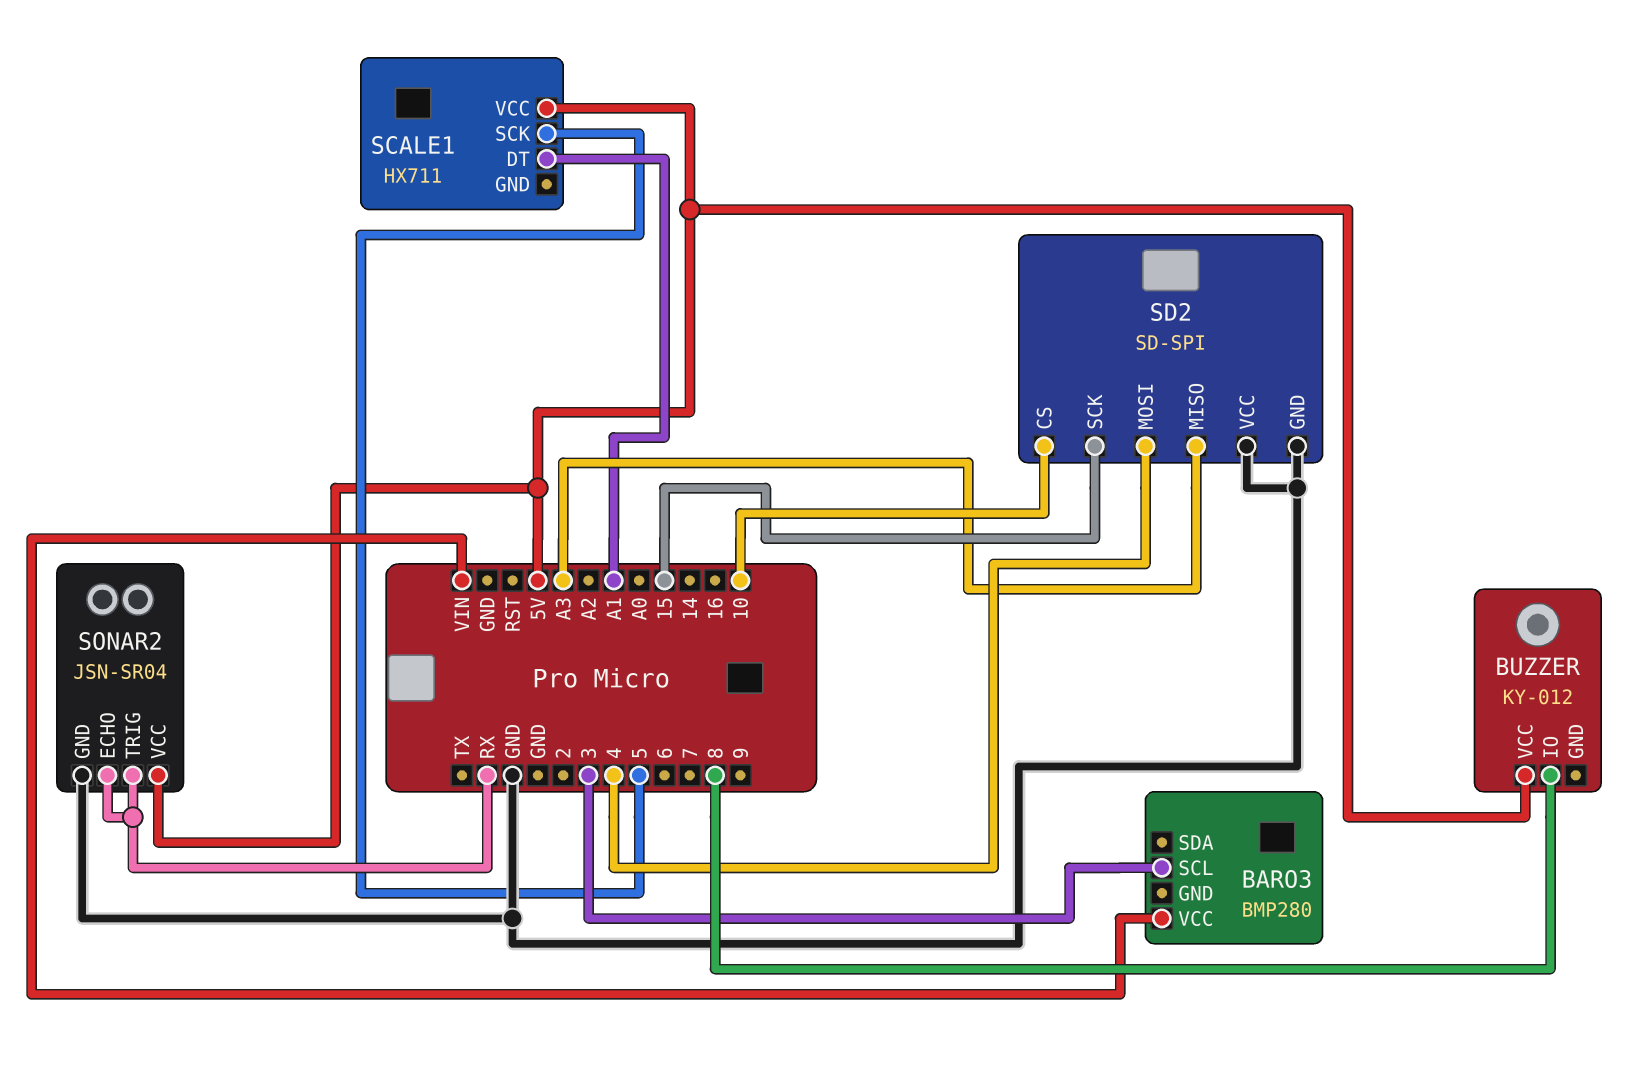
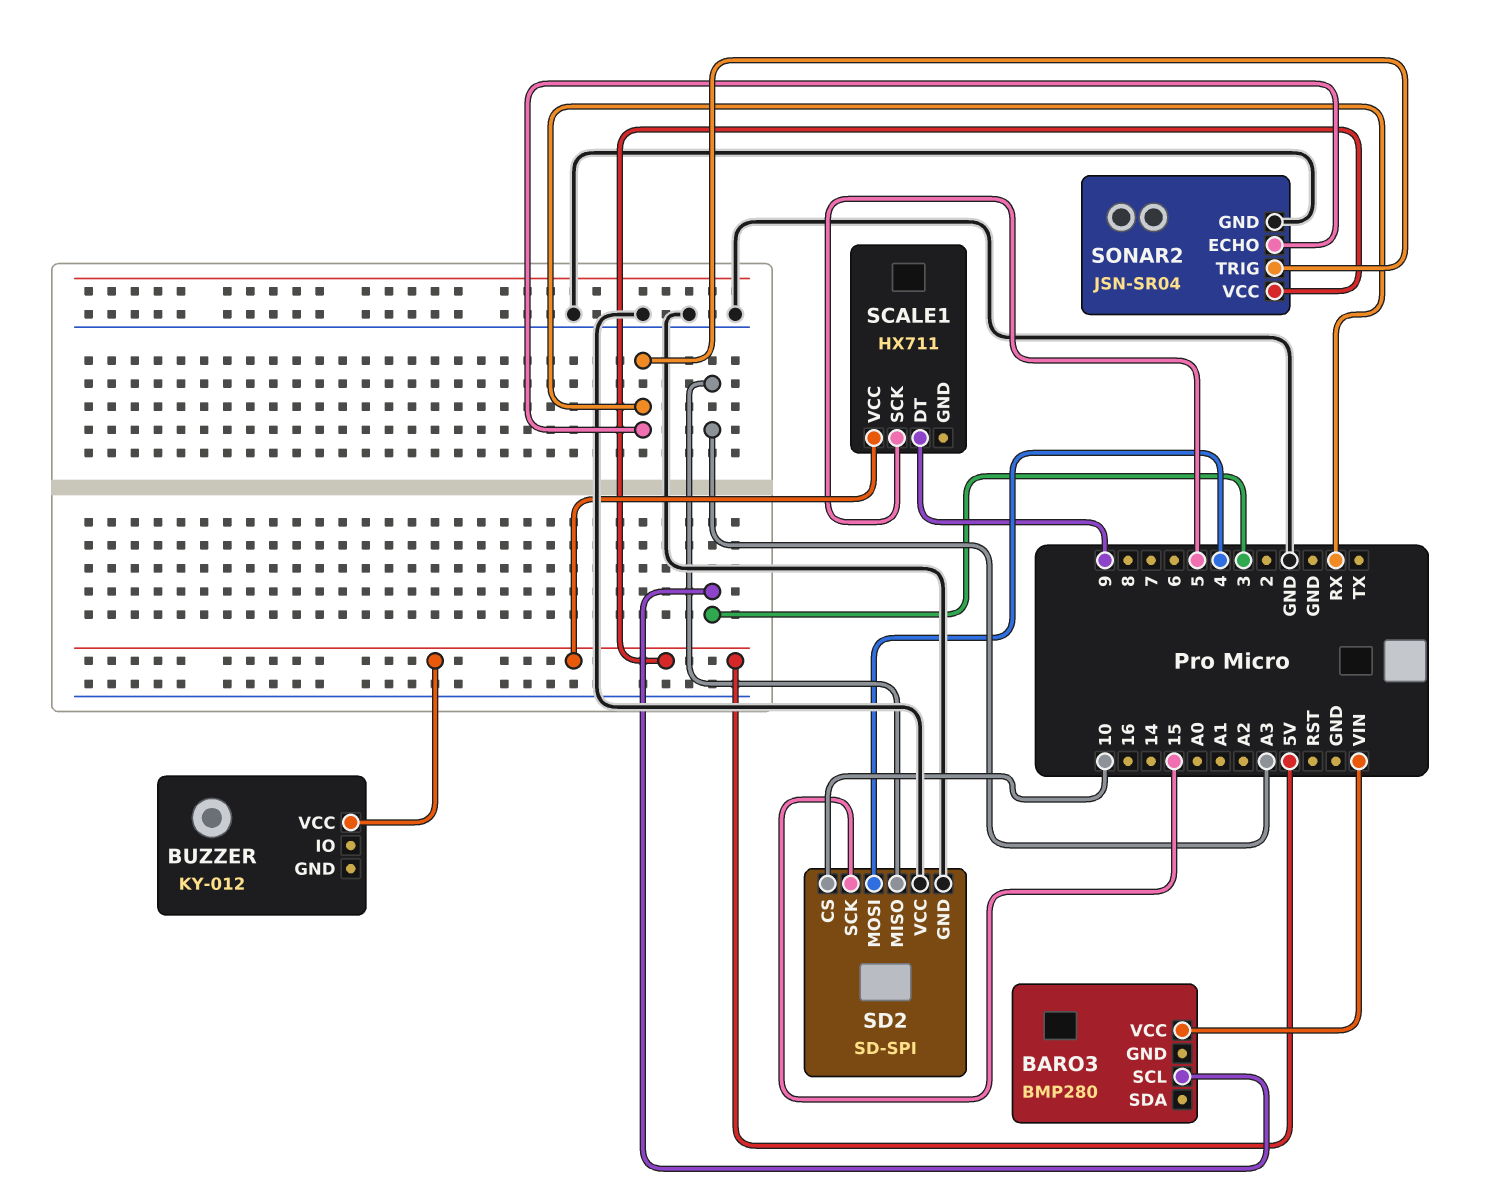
BUZZER pin IO: 8 -> none
SCALE1 pin DT: A1 -> 9

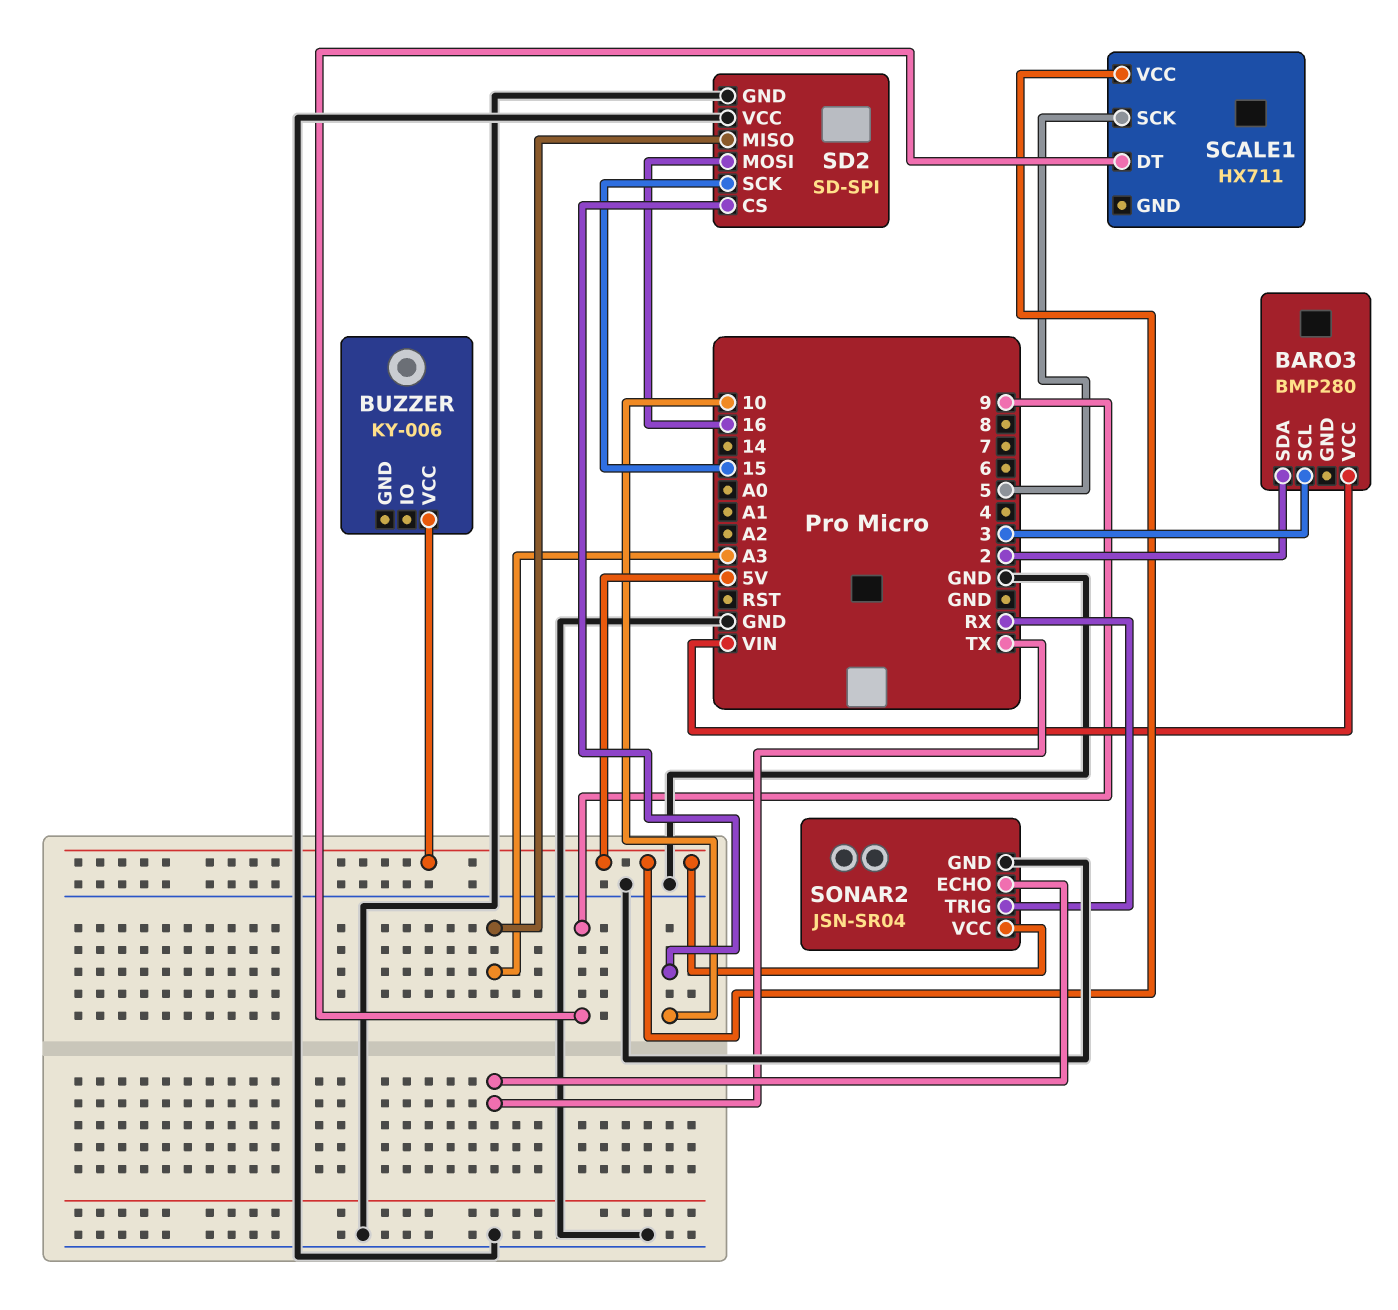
BARO3 pin SDA: none -> 2
BUZZER: KY-012 -> KY-006
SD2 pin MOSI: 4 -> 16
SONAR2 pin ECHO: RX -> TX

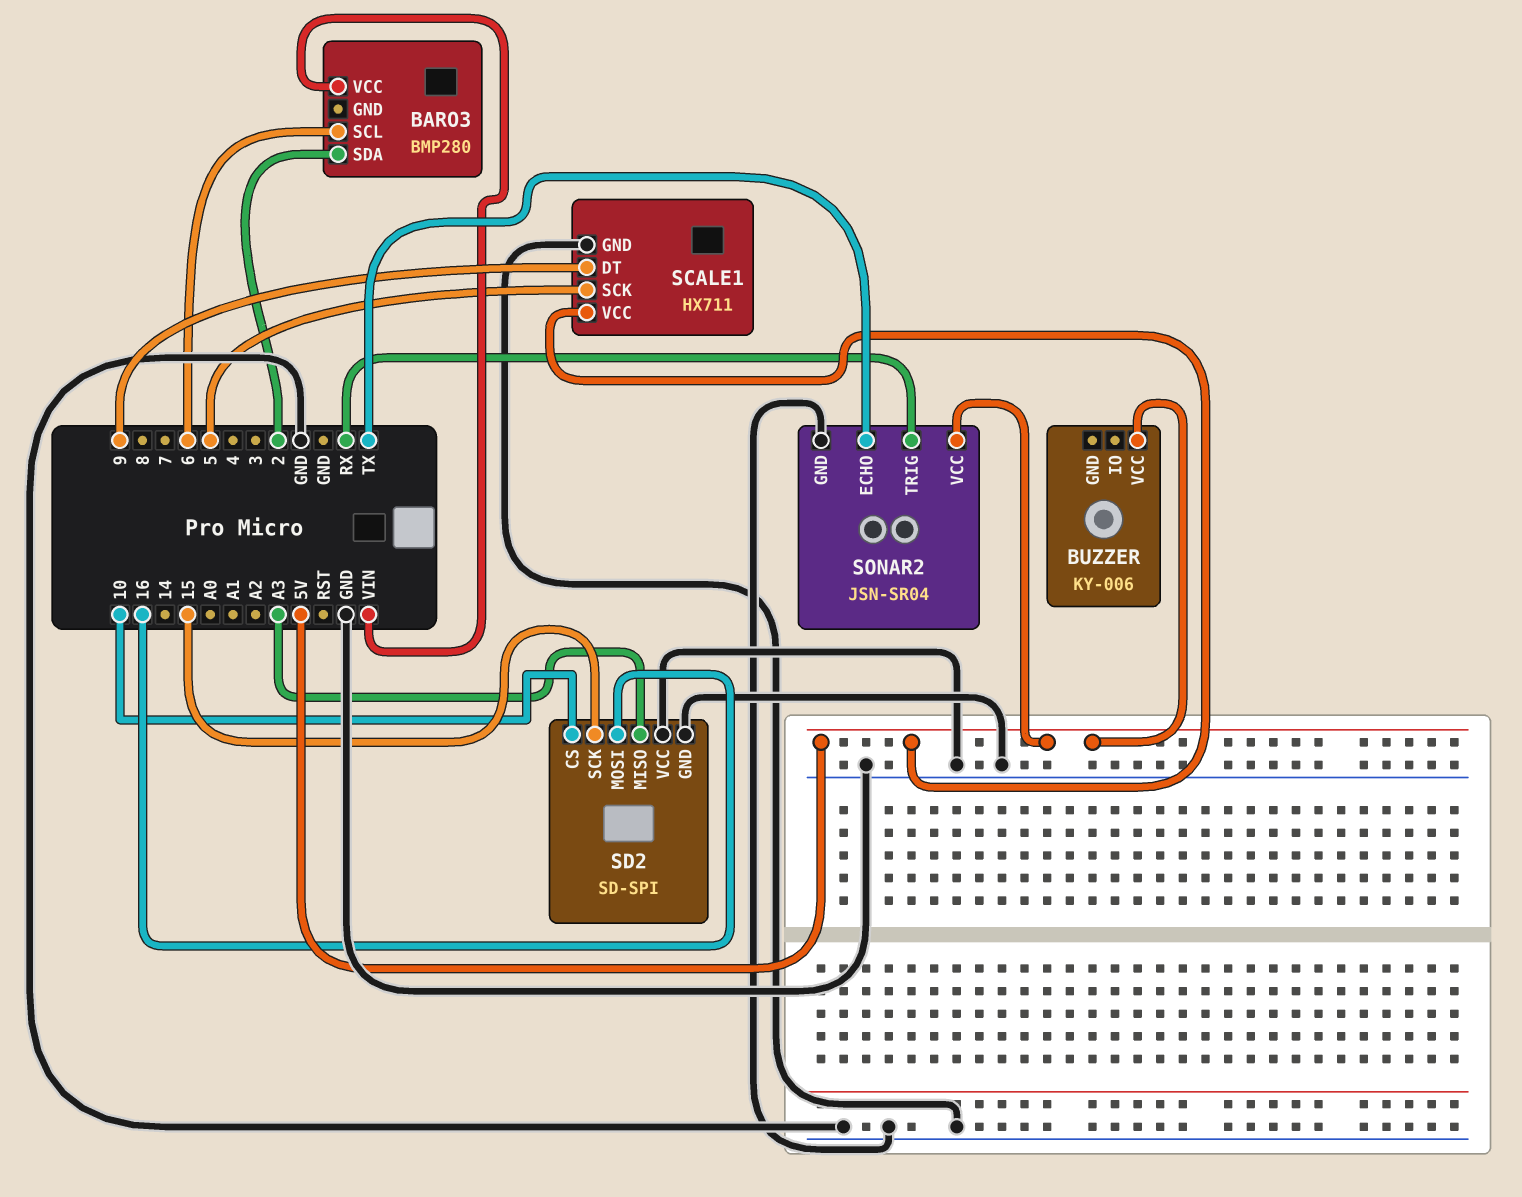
BARO3 pin SCL: 3 -> 6
SCALE1 pin GND: none -> GND

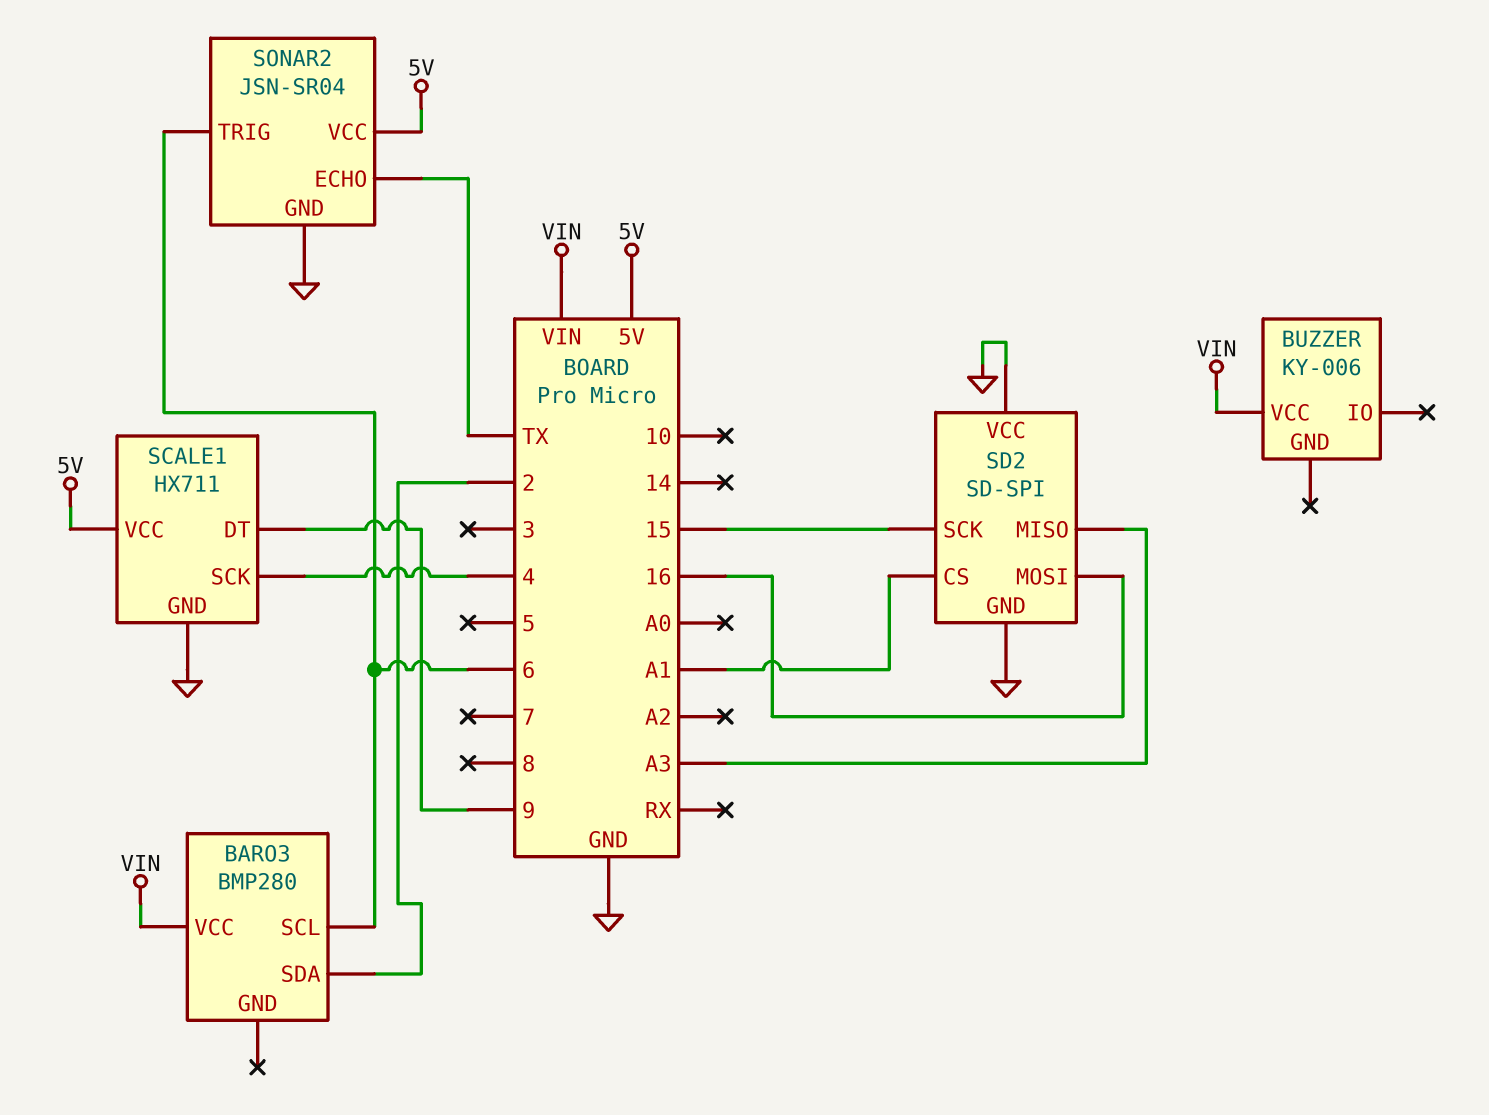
BUZZER pin VCC: 5V -> VIN
SCALE1 pin SCK: 5 -> 4
SD2 pin CS: 10 -> A1
SONAR2 pin TRIG: RX -> 6

